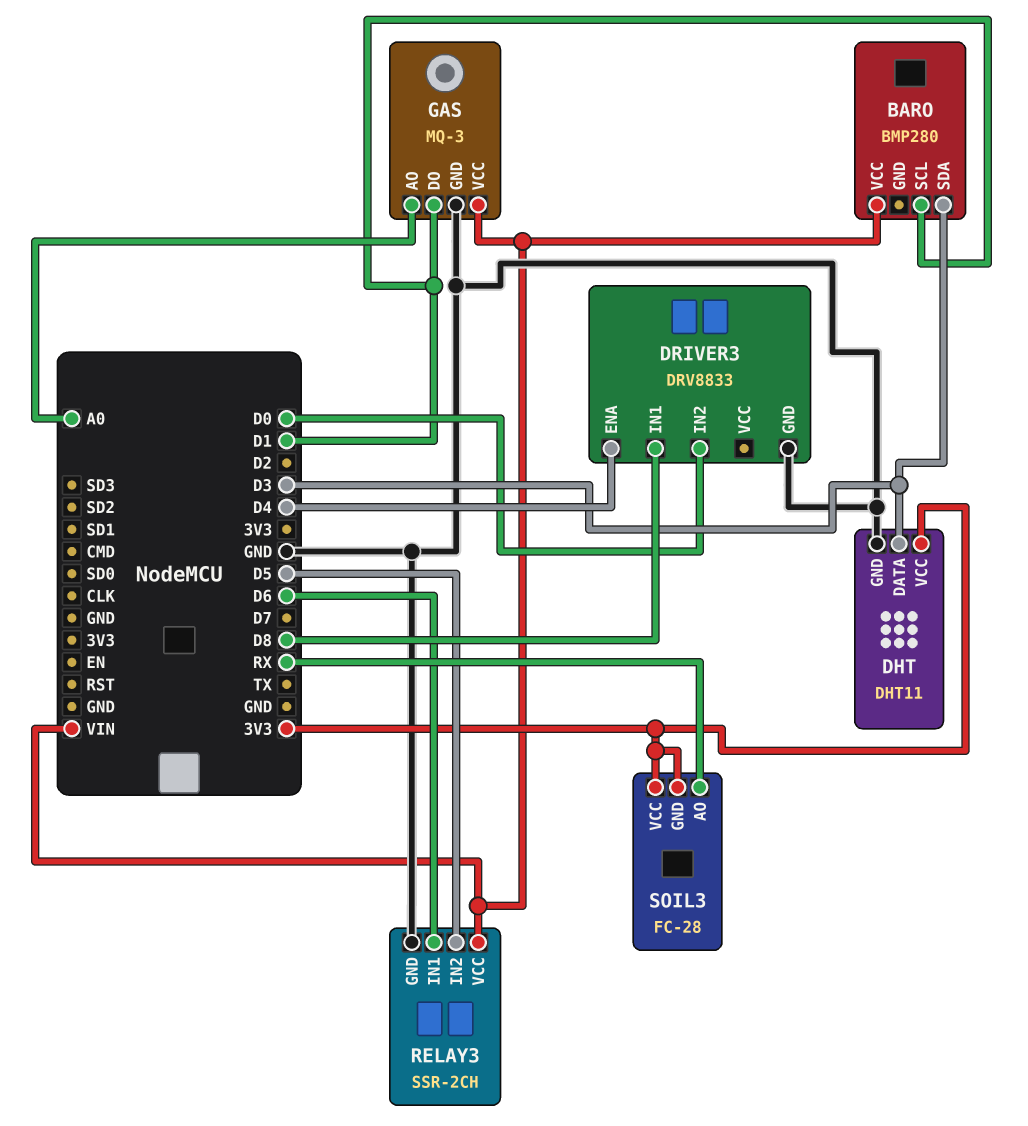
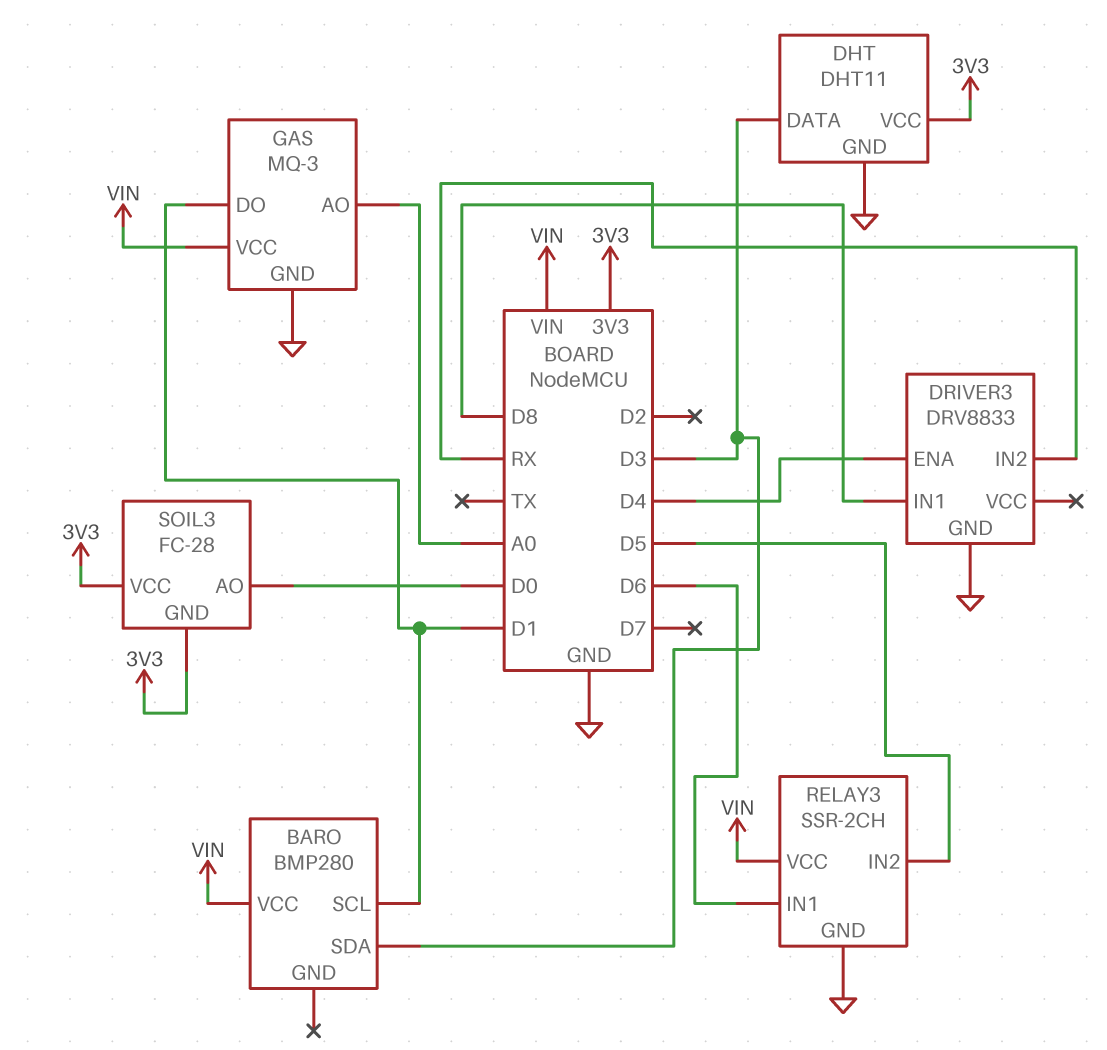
DRIVER3 pin IN2: D0 -> RX
SOIL3 pin AO: RX -> D0

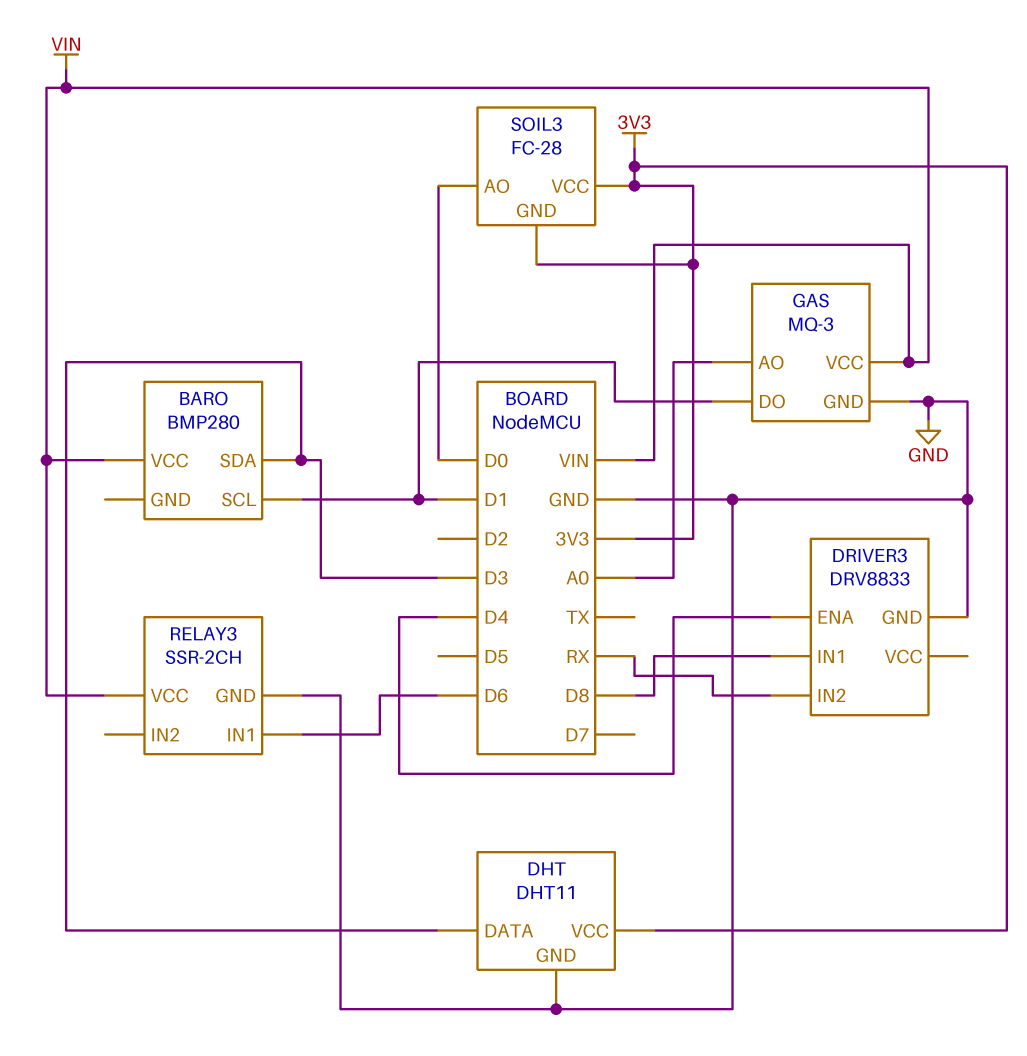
RELAY3 pin IN2: D5 -> none

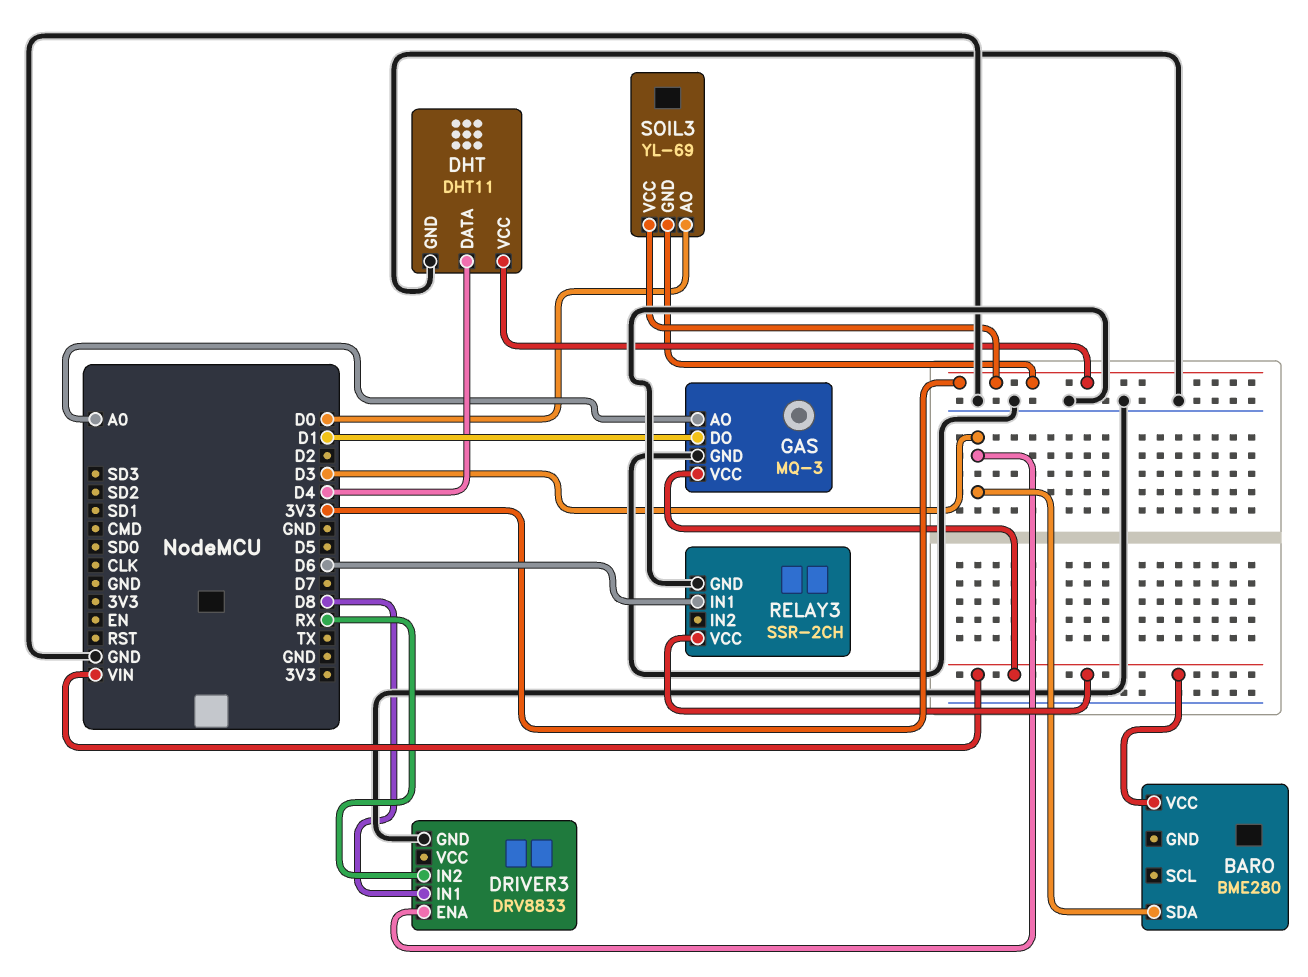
BARO: BMP280 -> BME280
BARO pin SCL: D1 -> none
DHT pin DATA: D3 -> D4
DRIVER3 pin ENA: D4 -> D3
SOIL3: FC-28 -> YL-69

